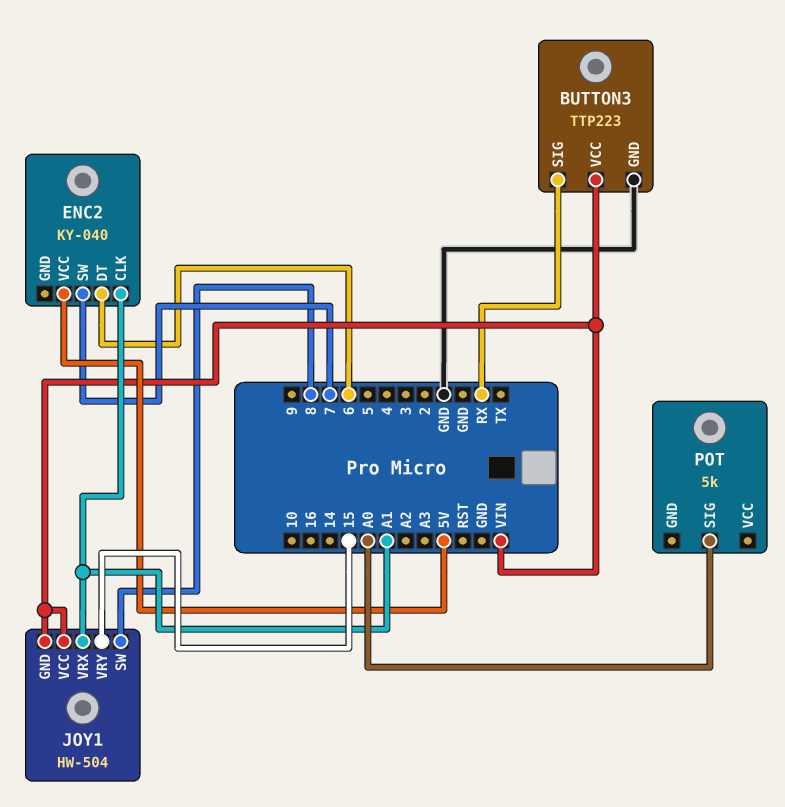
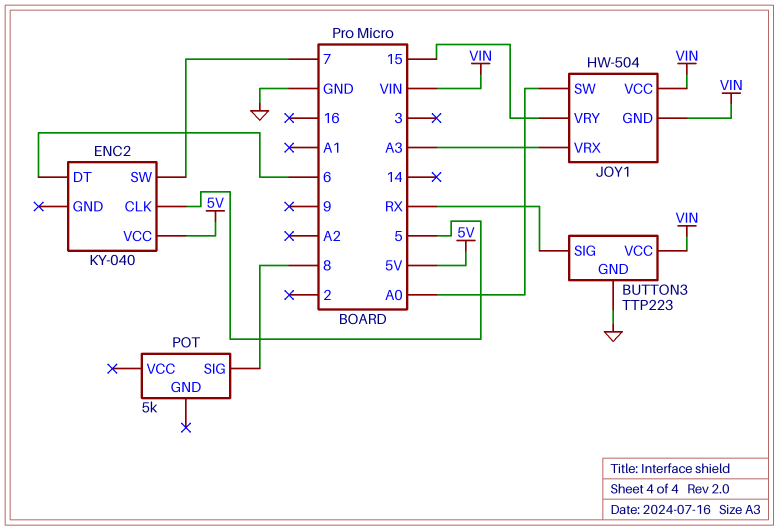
ENC2 pin CLK: A1 -> 5
JOY1 pin SW: 8 -> A0
JOY1 pin VRX: A1 -> A3
POT pin SIG: A0 -> 8

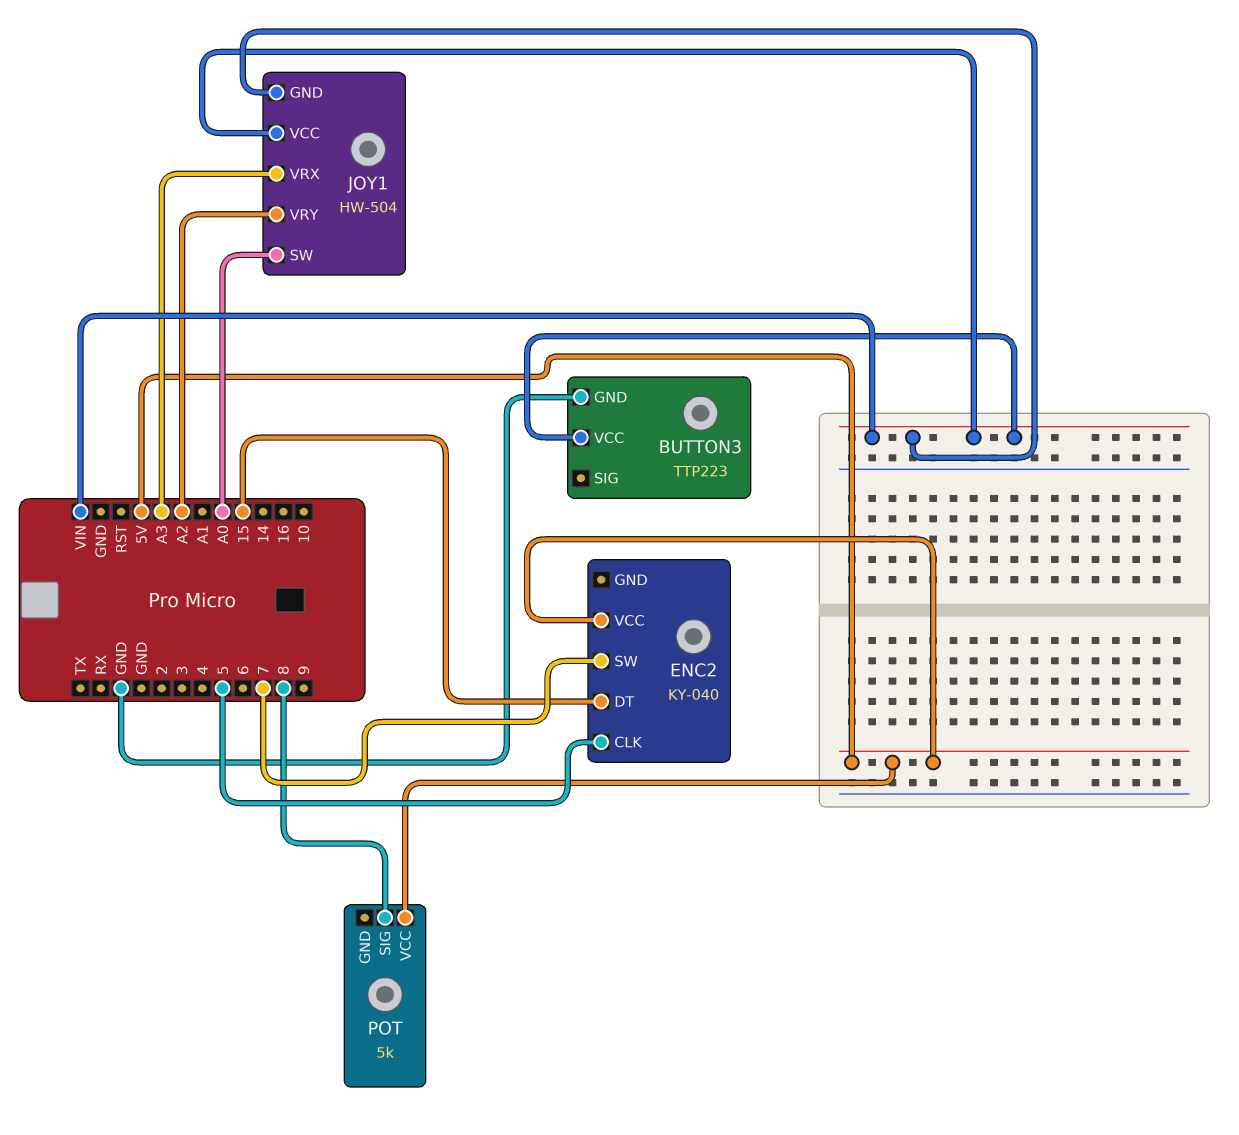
BUTTON3 pin SIG: RX -> none
ENC2 pin DT: 6 -> 15
JOY1 pin VRY: 15 -> A2
POT pin VCC: none -> 5V

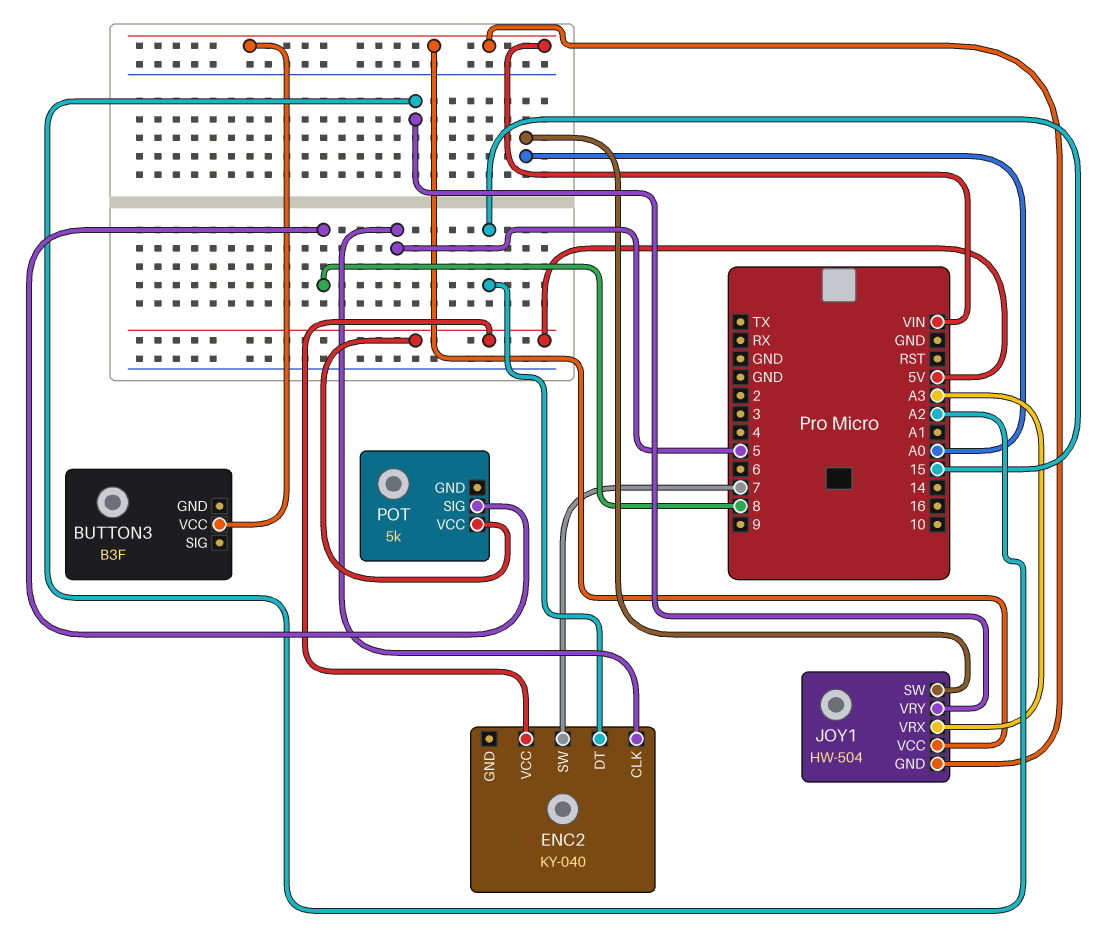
BUTTON3: TTP223 -> B3F
BUTTON3 pin GND: GND -> none

